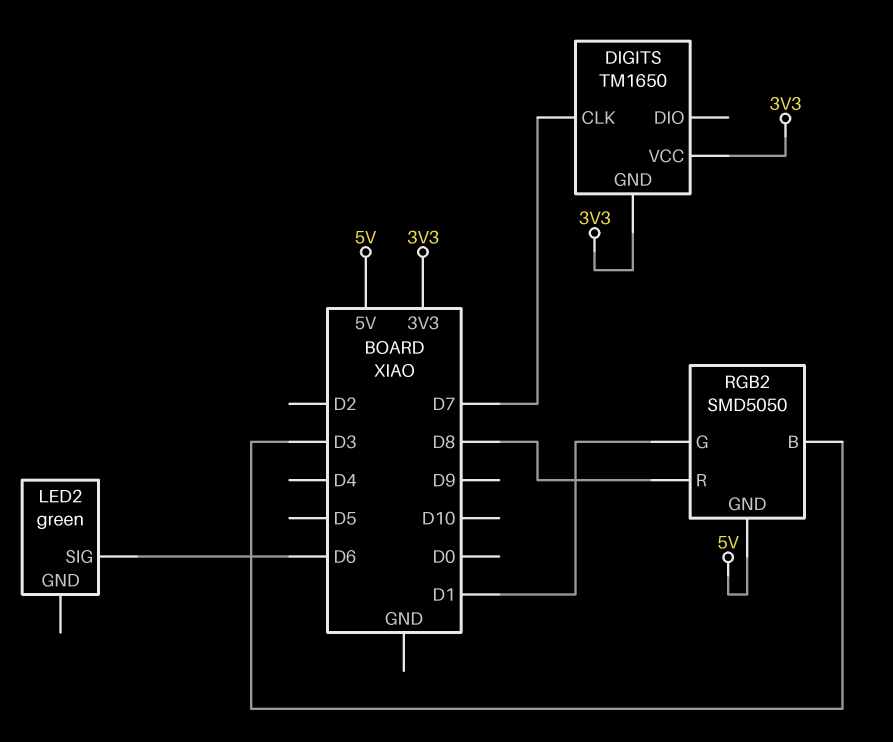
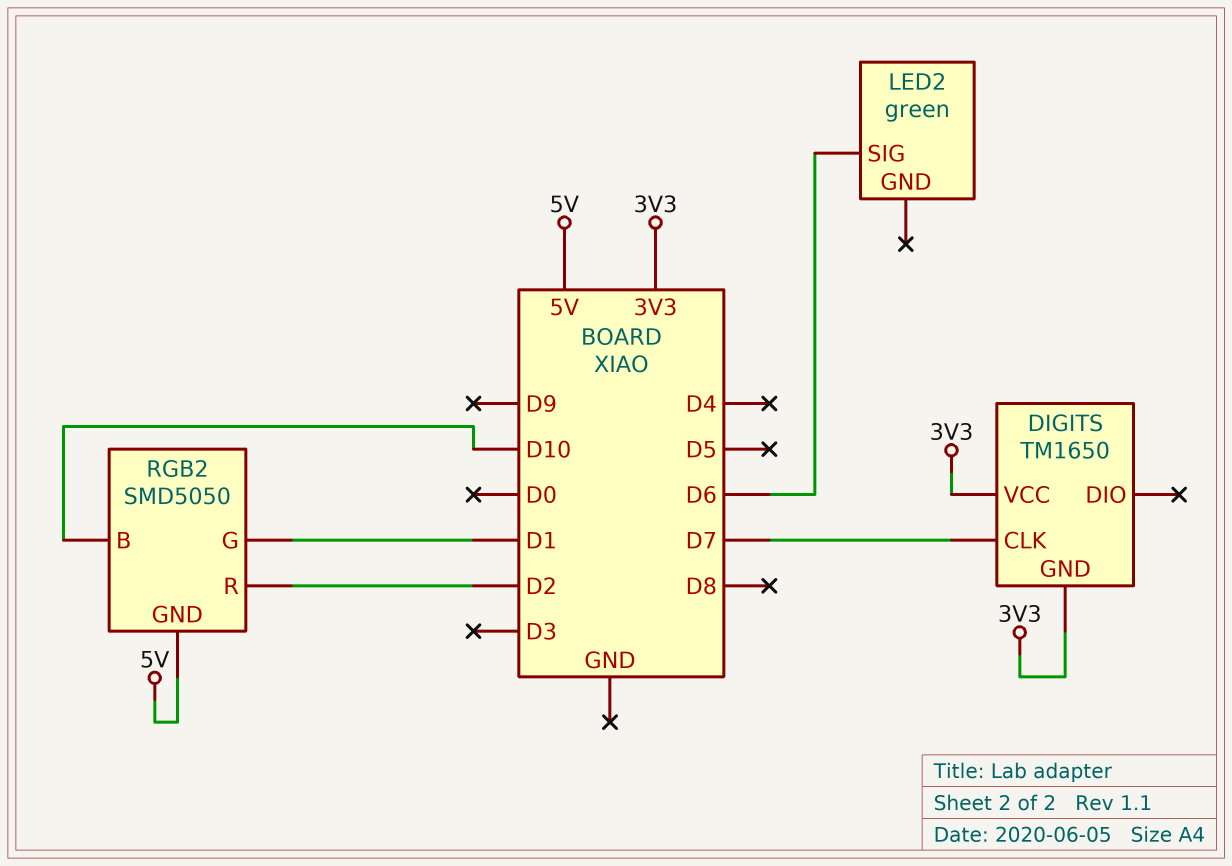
RGB2 pin B: D3 -> D10
RGB2 pin R: D8 -> D2

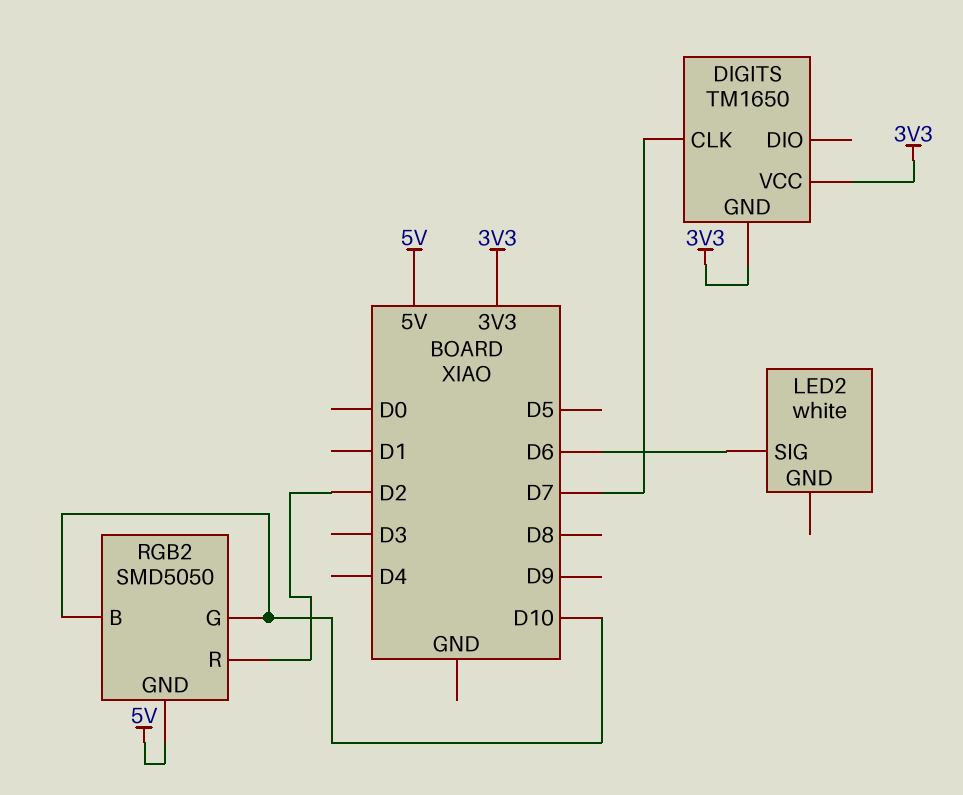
LED2: green -> white
RGB2 pin G: D1 -> D10

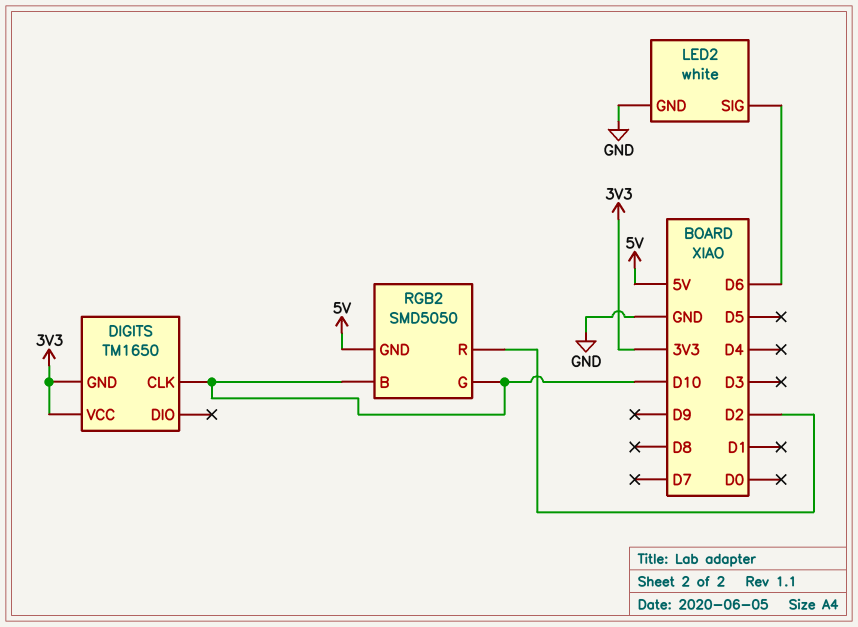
DIGITS pin CLK: D7 -> D10
LED2 pin GND: none -> GND

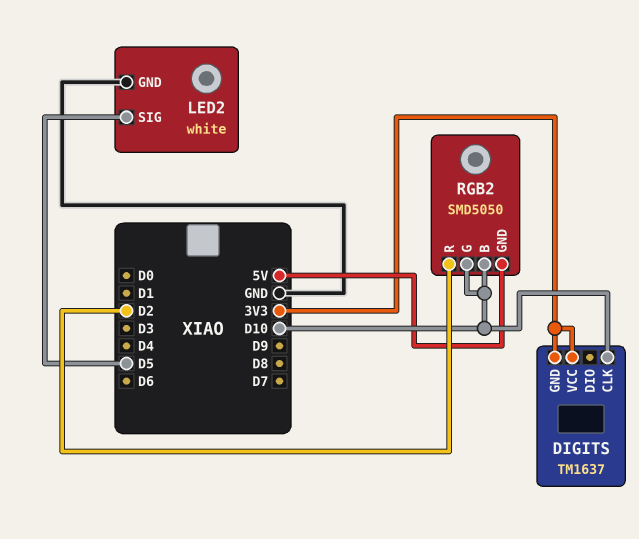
DIGITS: TM1650 -> TM1637
LED2 pin SIG: D6 -> D5

